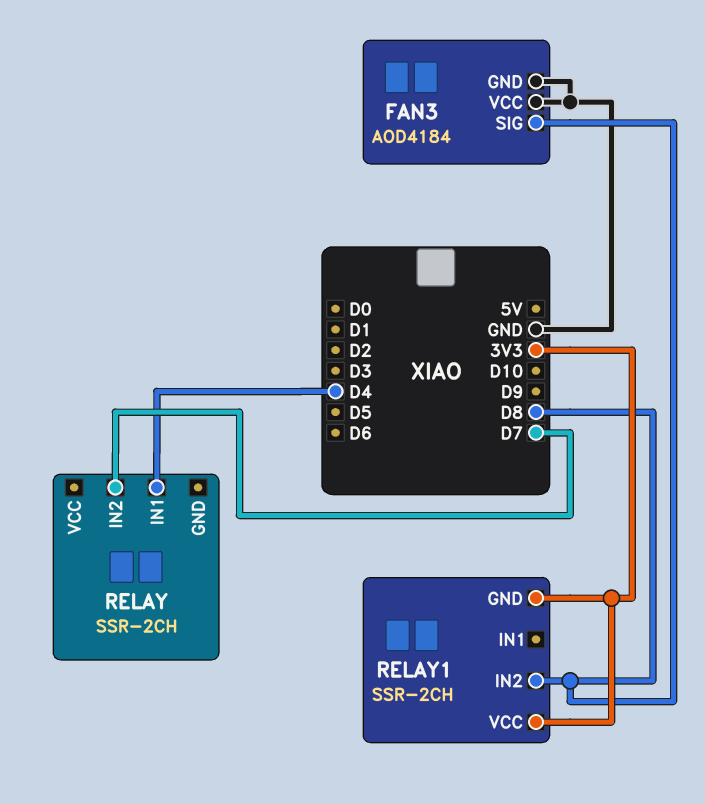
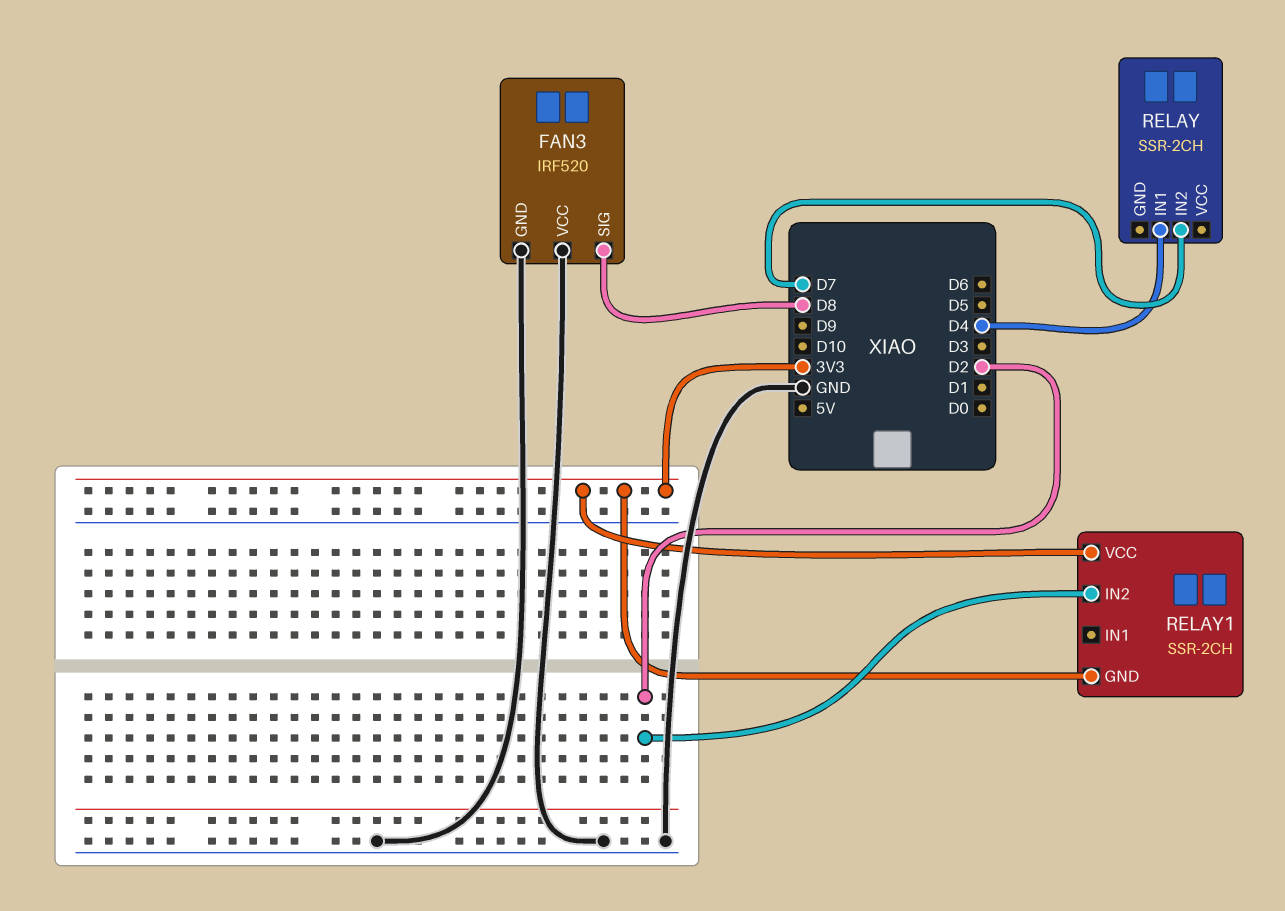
FAN3: AOD4184 -> IRF520
RELAY1 pin IN2: D8 -> D2

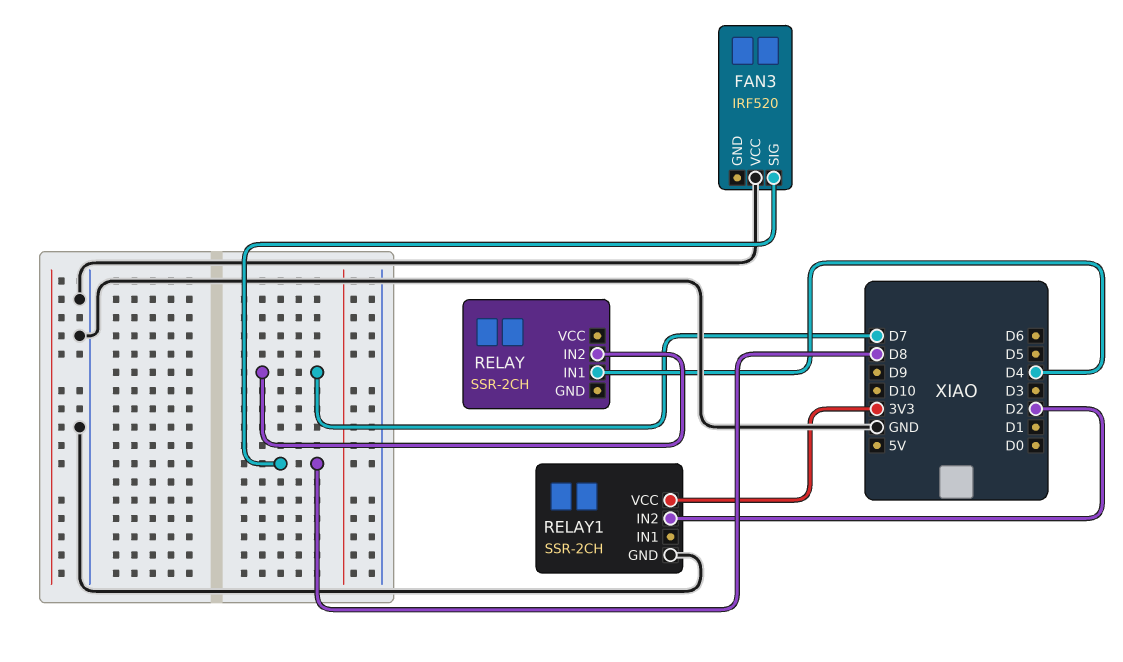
FAN3 pin GND: GND -> none
RELAY1 pin GND: 3V3 -> GND

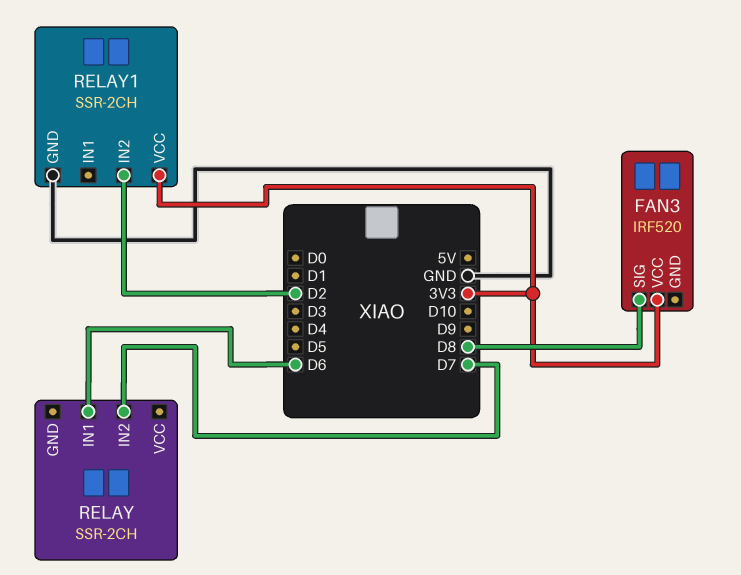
FAN3 pin VCC: GND -> 3V3
RELAY pin IN1: D4 -> D6

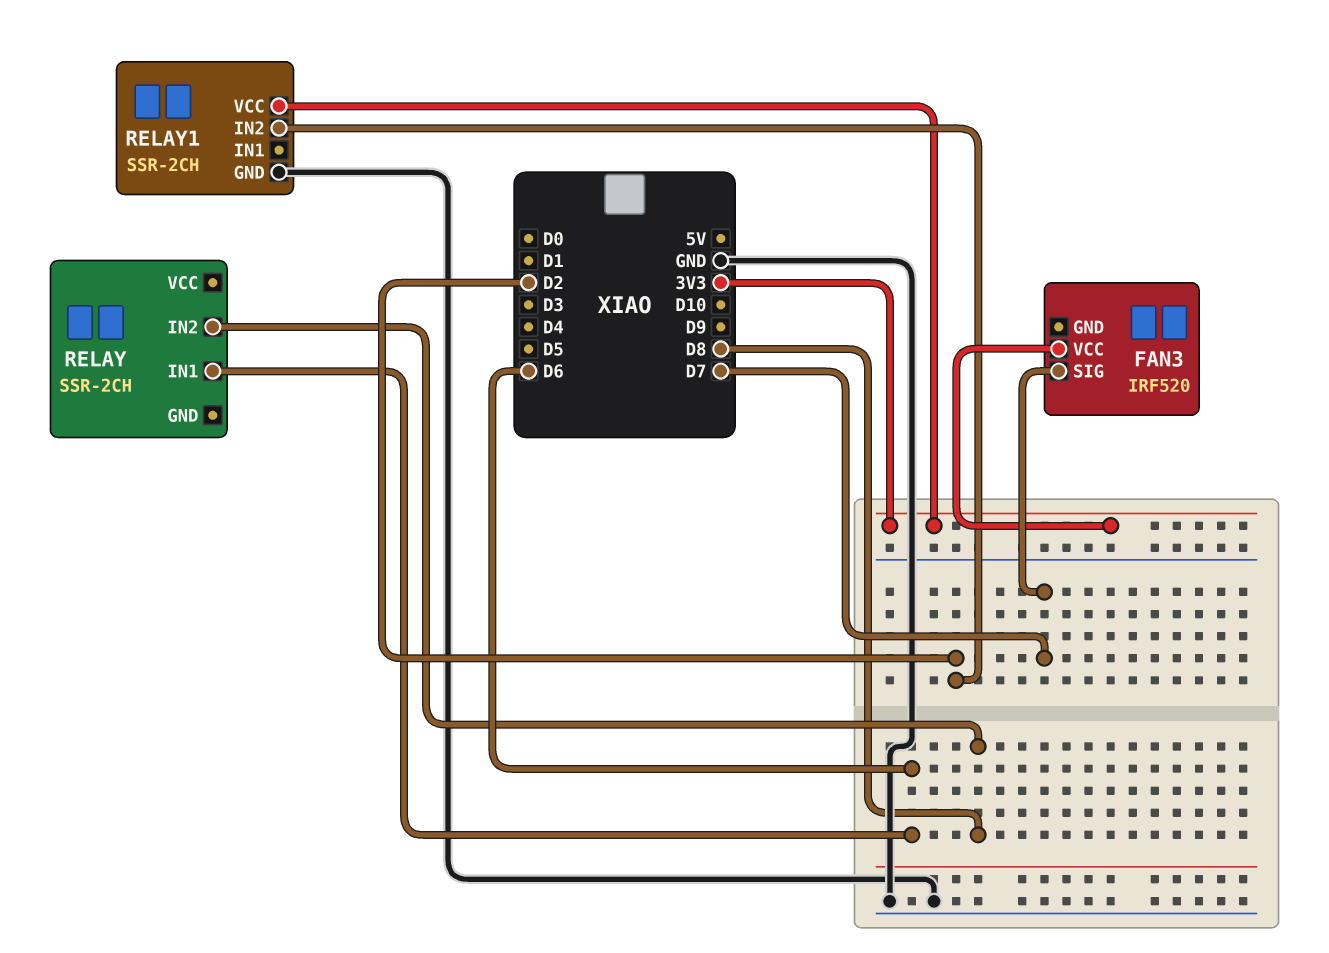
FAN3 pin SIG: D8 -> D7
RELAY pin IN2: D7 -> D8

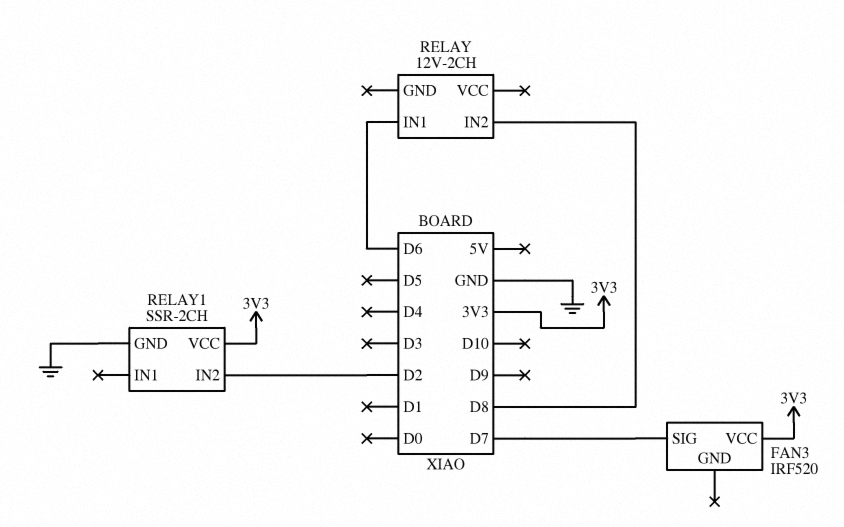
RELAY: SSR-2CH -> 12V-2CH

